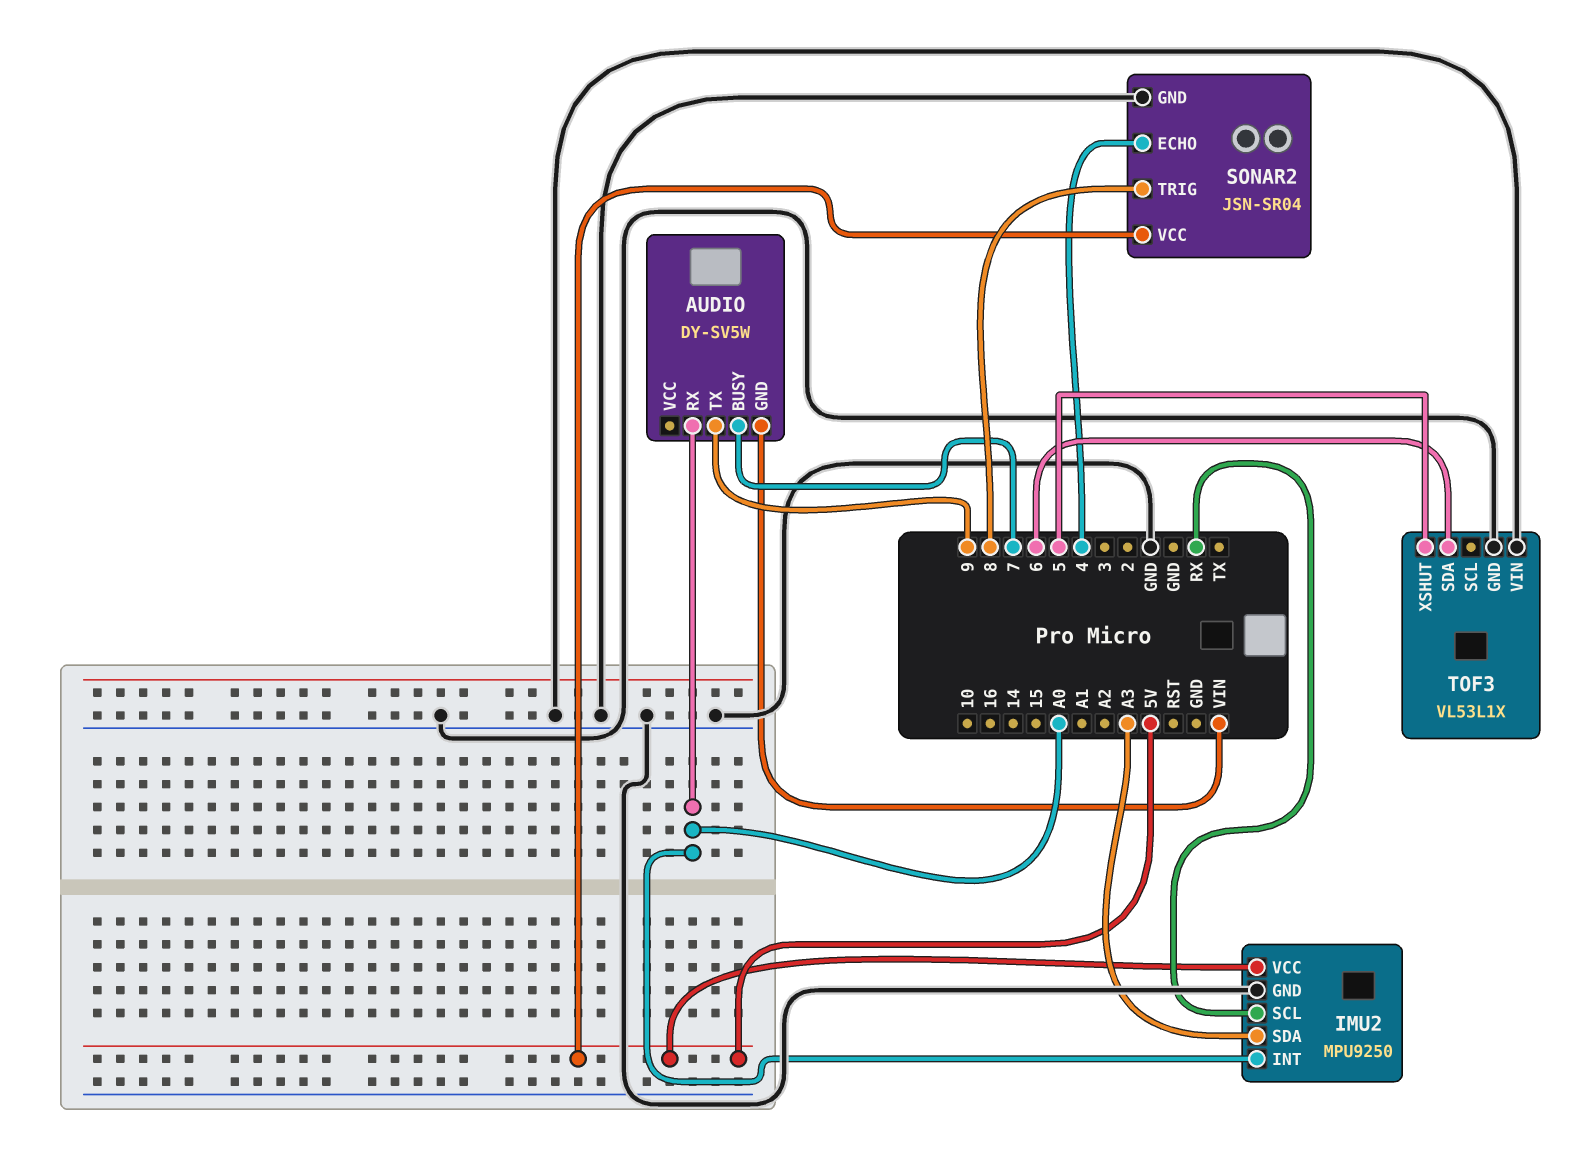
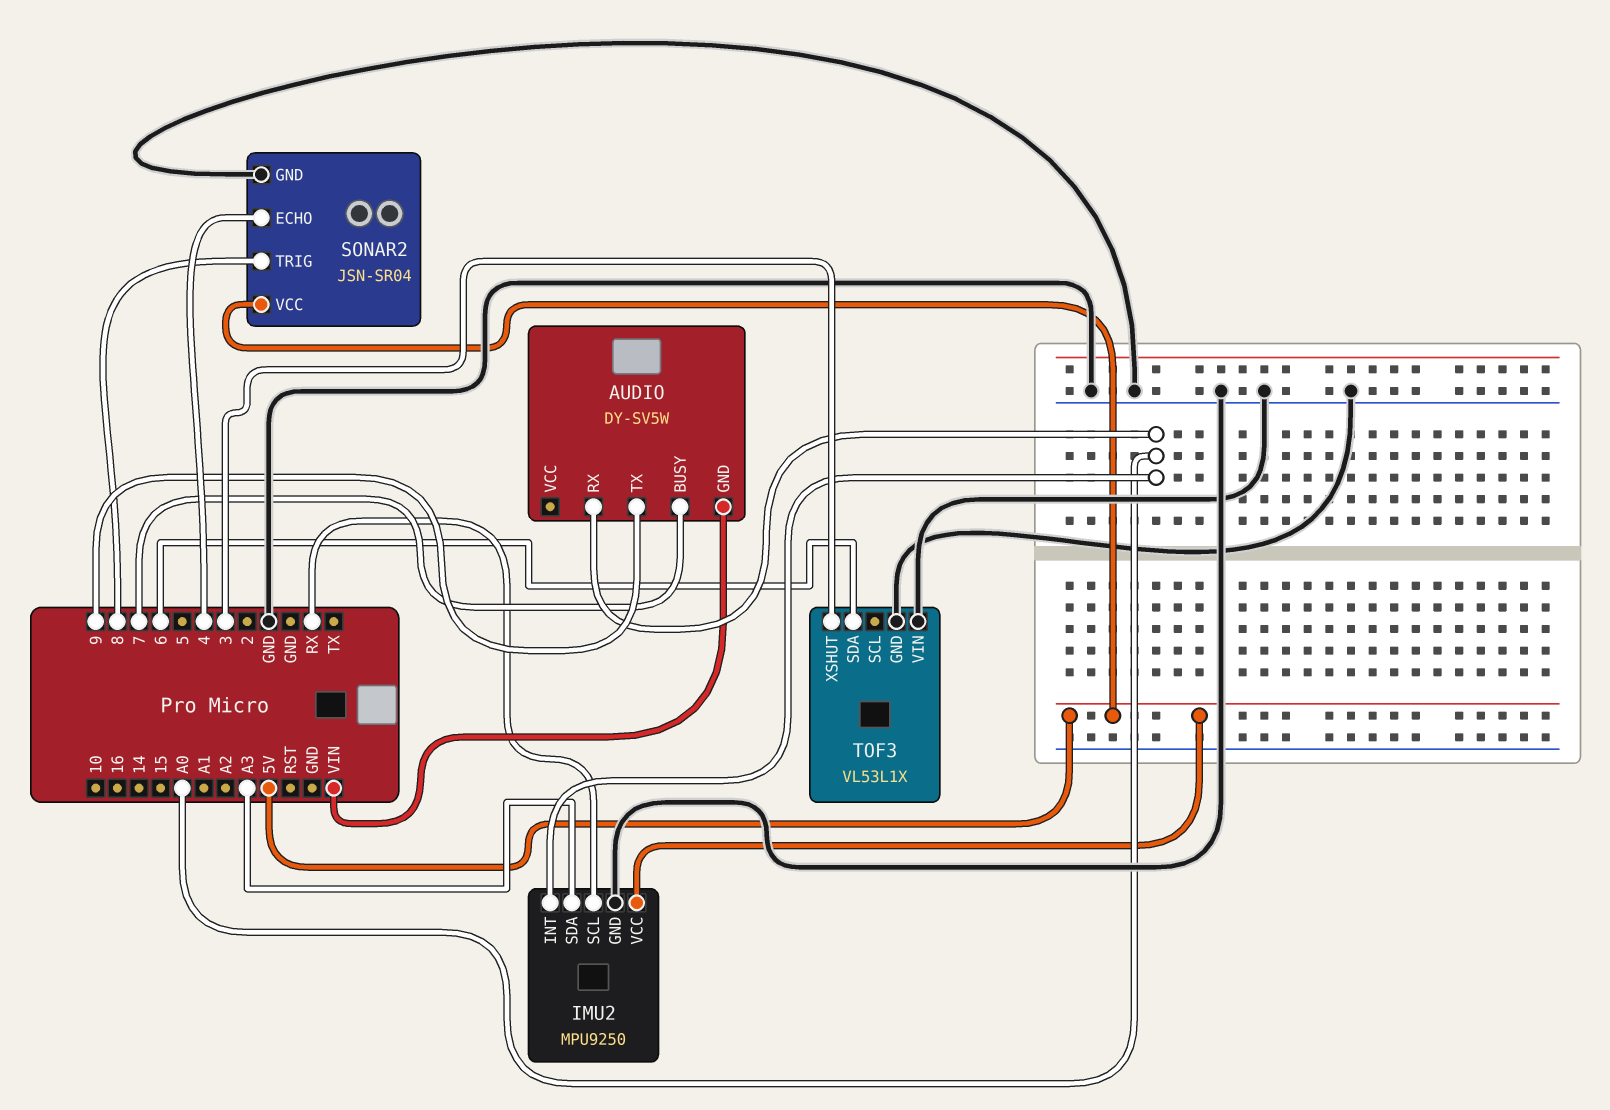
TOF3 pin XSHUT: 5 -> 3

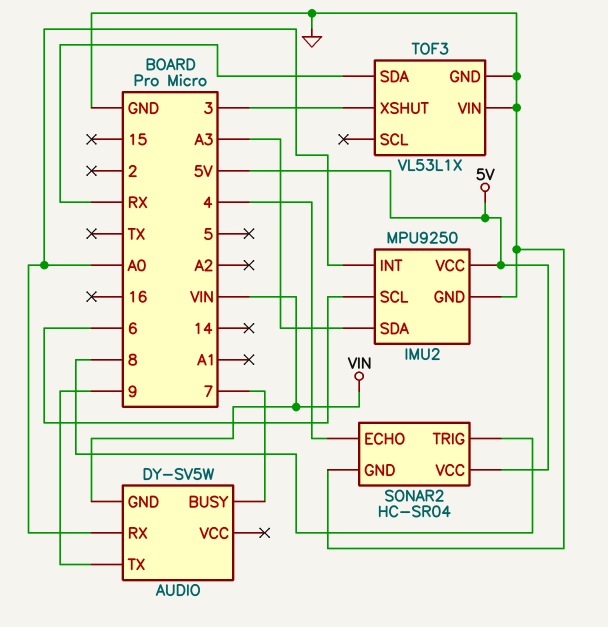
IMU2 pin SCL: RX -> 6
SONAR2: JSN-SR04 -> HC-SR04
TOF3 pin SDA: 6 -> RX

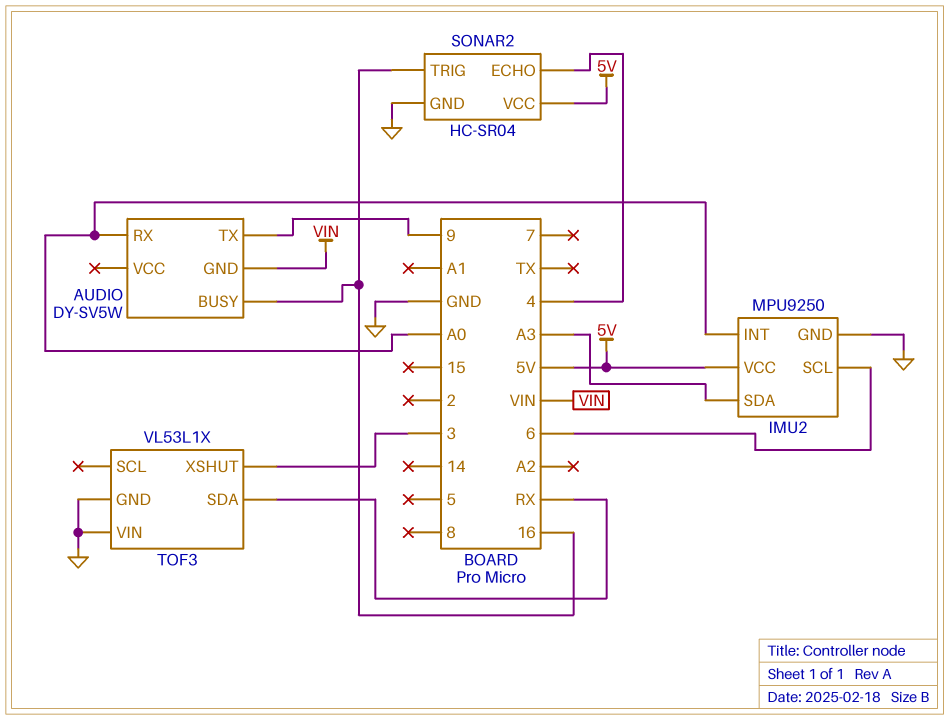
AUDIO pin BUSY: 7 -> 16
SONAR2 pin TRIG: 8 -> 16

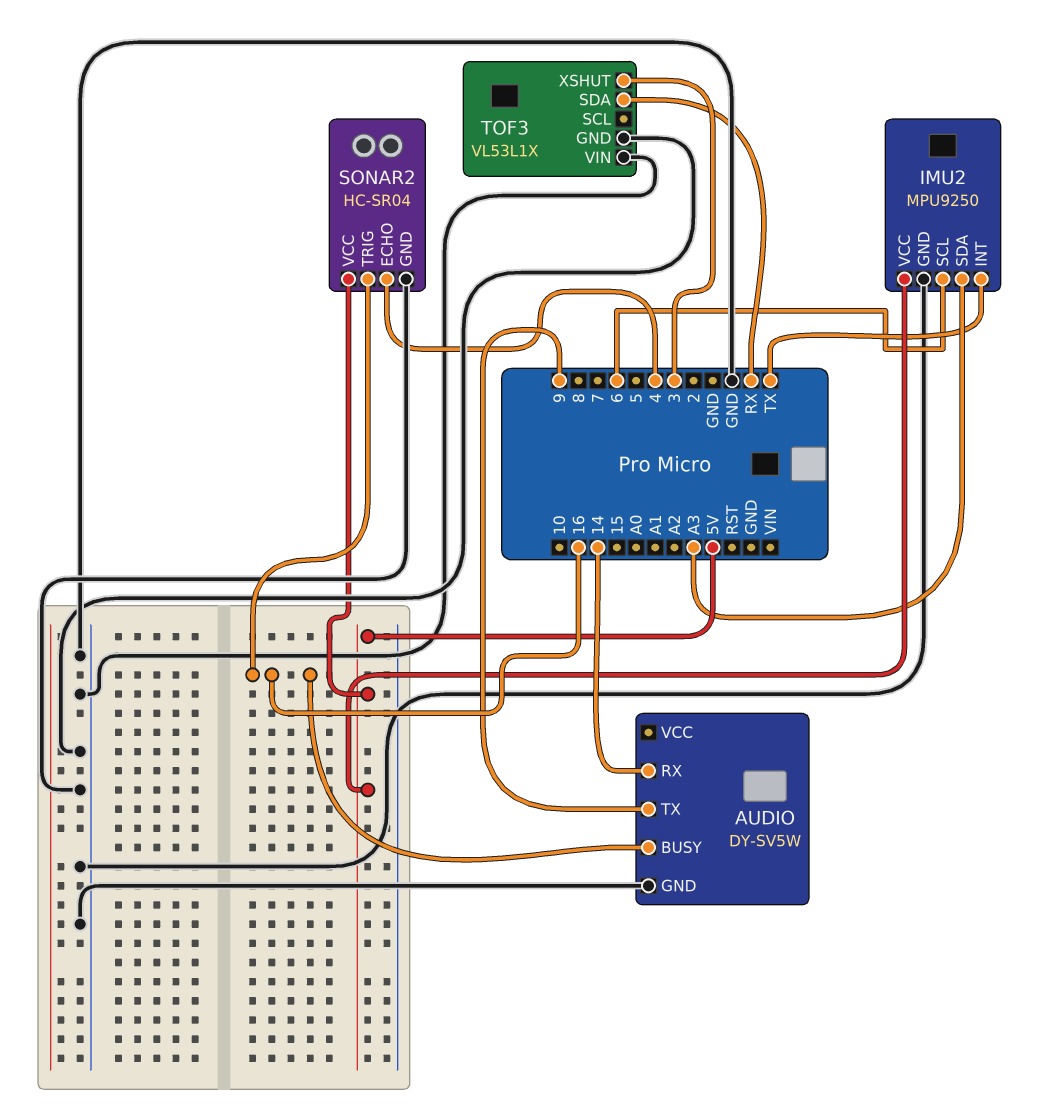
AUDIO pin GND: VIN -> GND
AUDIO pin RX: A0 -> 14
IMU2 pin INT: A0 -> TX

